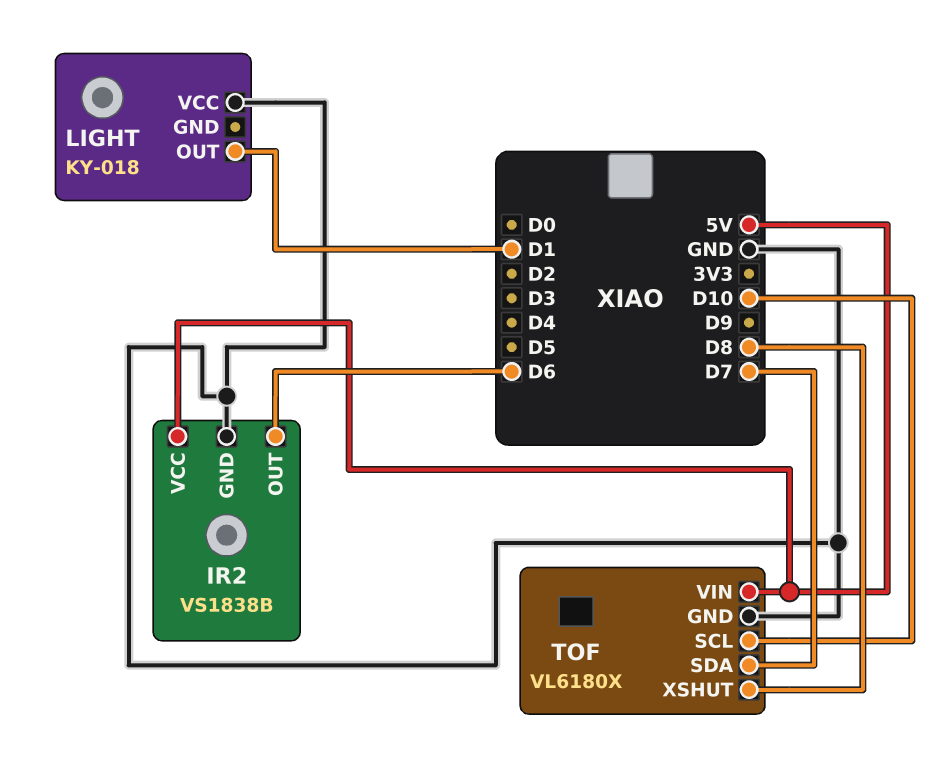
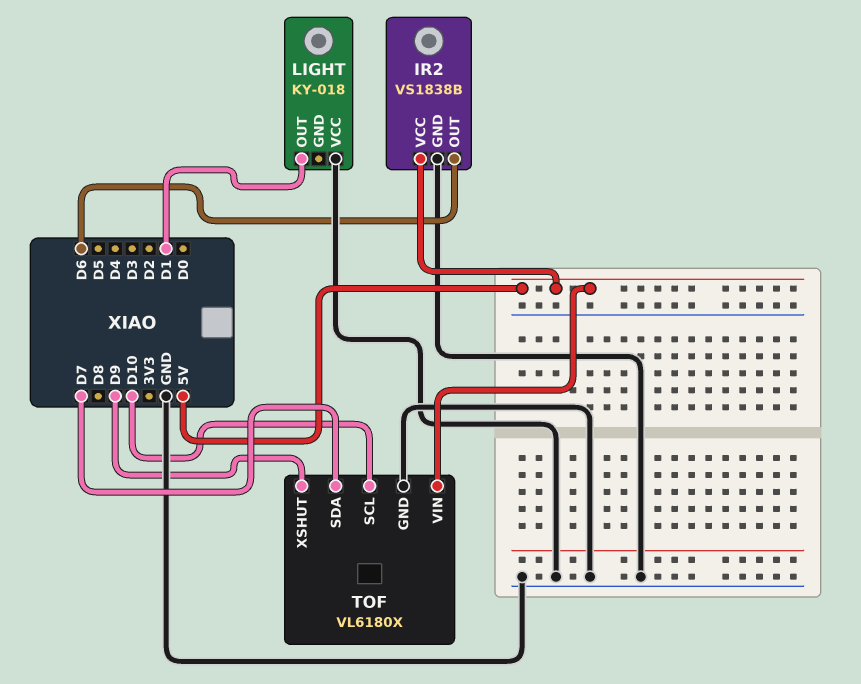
TOF pin XSHUT: D8 -> D9

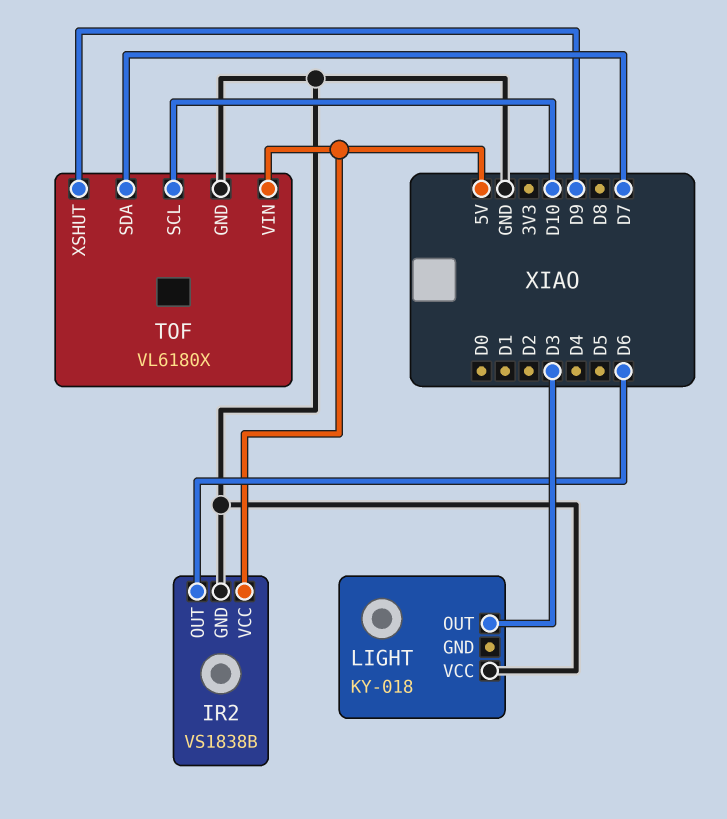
LIGHT pin OUT: D1 -> D3

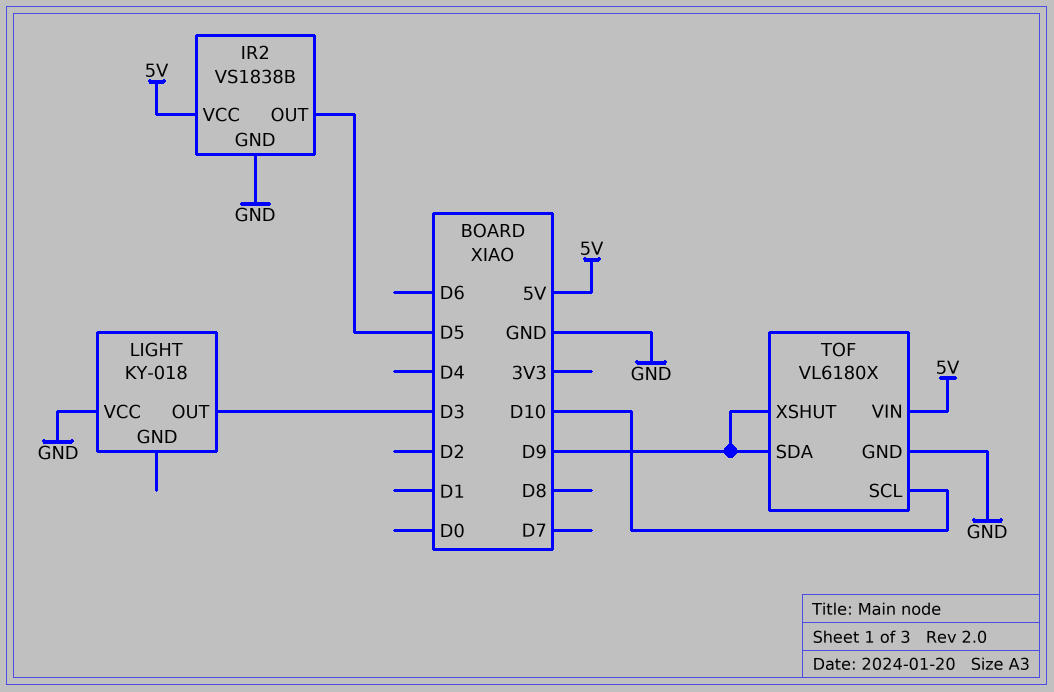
IR2 pin OUT: D6 -> D5
TOF pin SDA: D7 -> D9

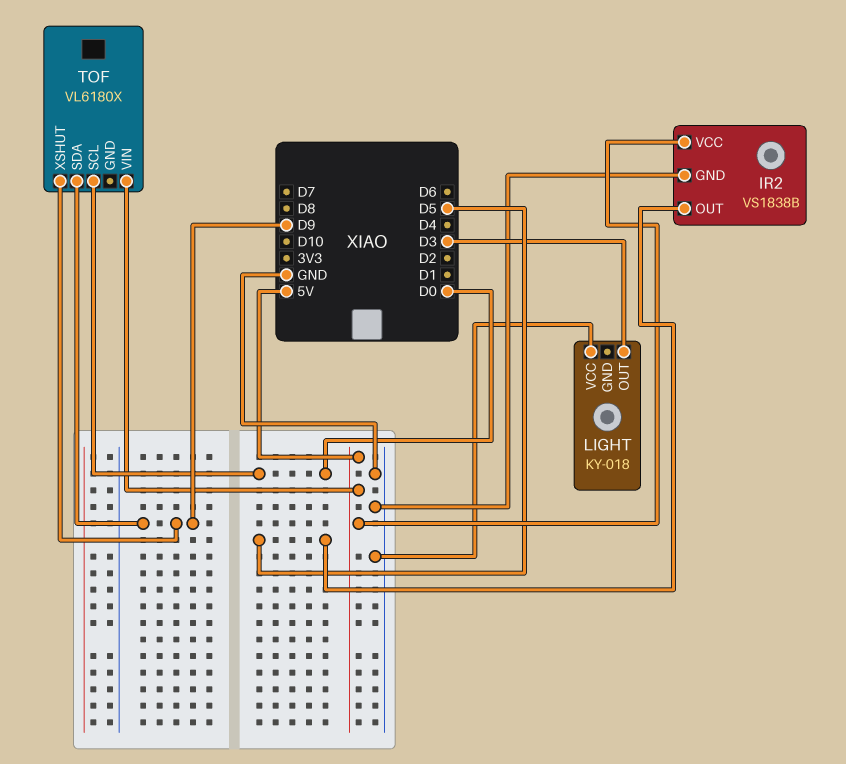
TOF pin GND: GND -> none
TOF pin SCL: D10 -> D0

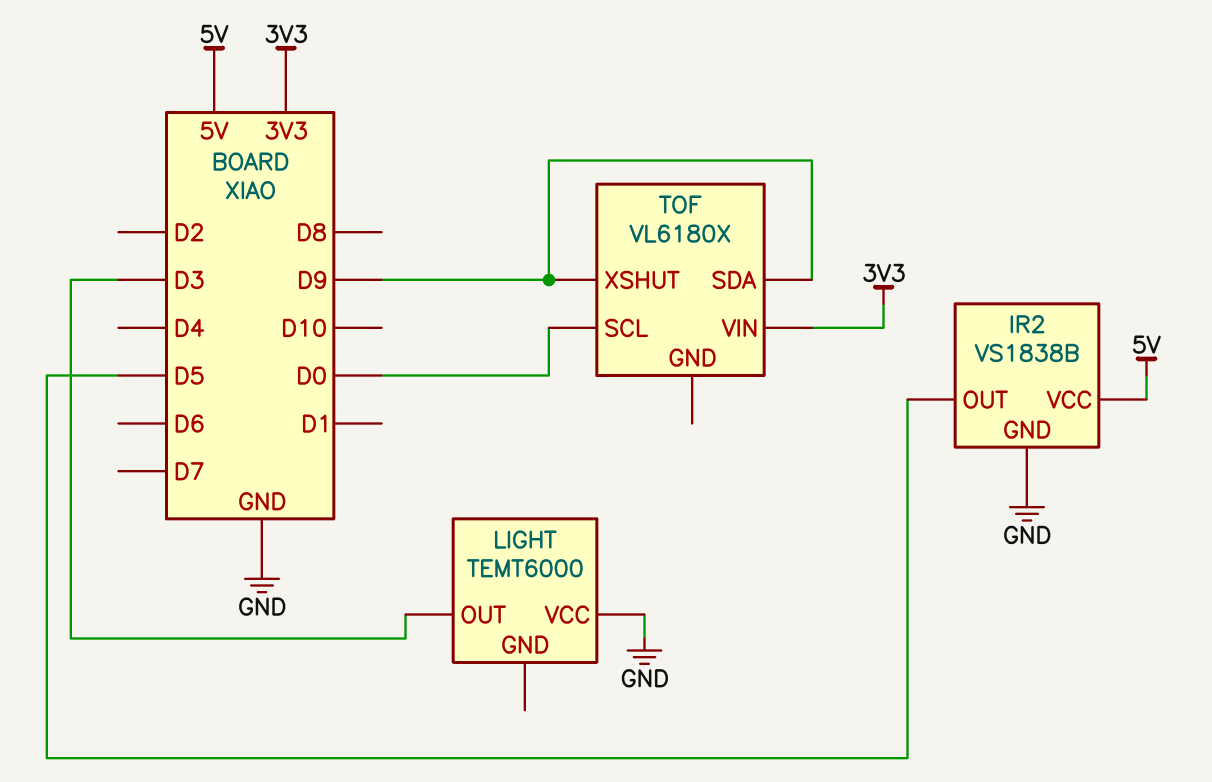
LIGHT: KY-018 -> TEMT6000
TOF pin VIN: 5V -> 3V3

